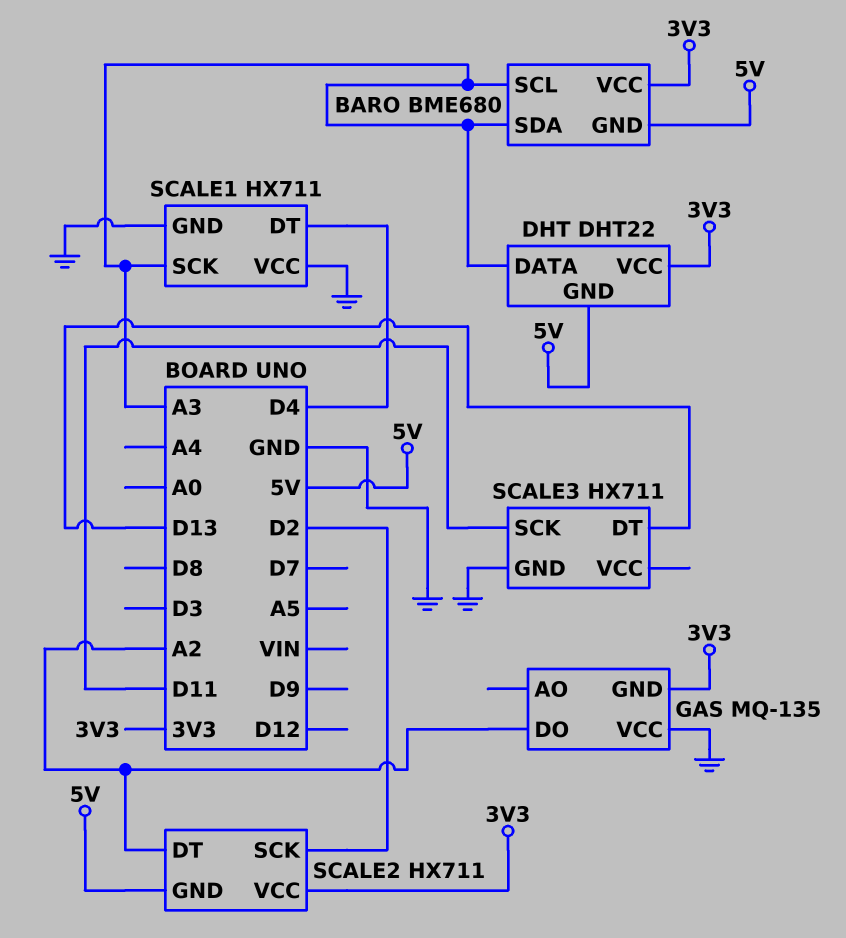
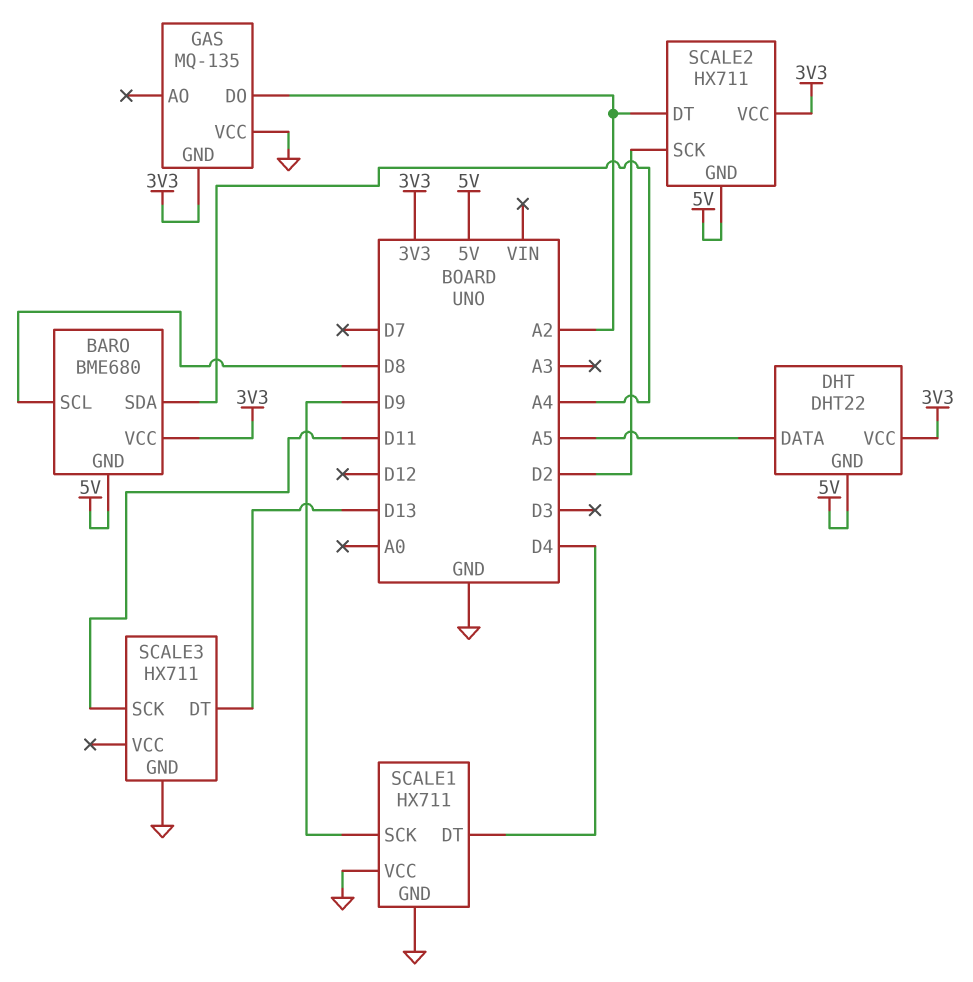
BARO pin SCL: A3 -> D8
BARO pin SDA: A3 -> A4
DHT pin DATA: A3 -> A5
SCALE1 pin SCK: A3 -> D9

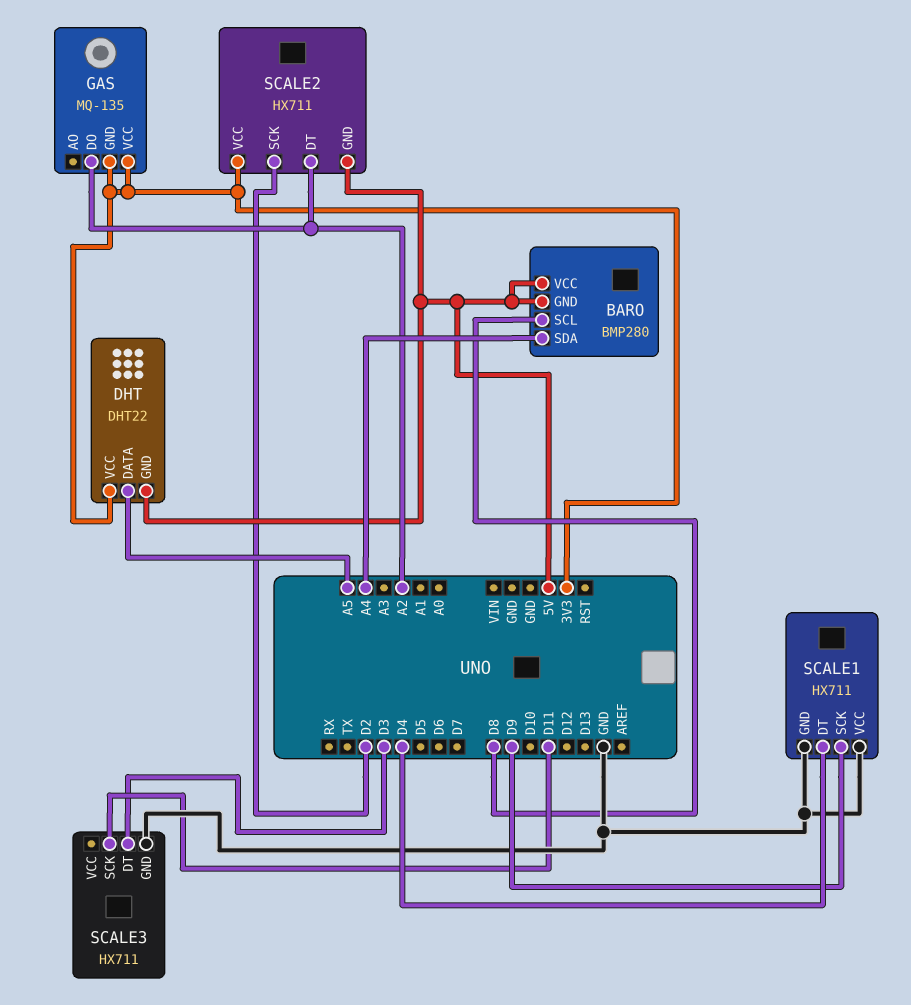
BARO: BME680 -> BMP280
BARO pin VCC: 3V3 -> 5V
GAS pin VCC: GND -> 3V3
SCALE3 pin DT: D13 -> D3

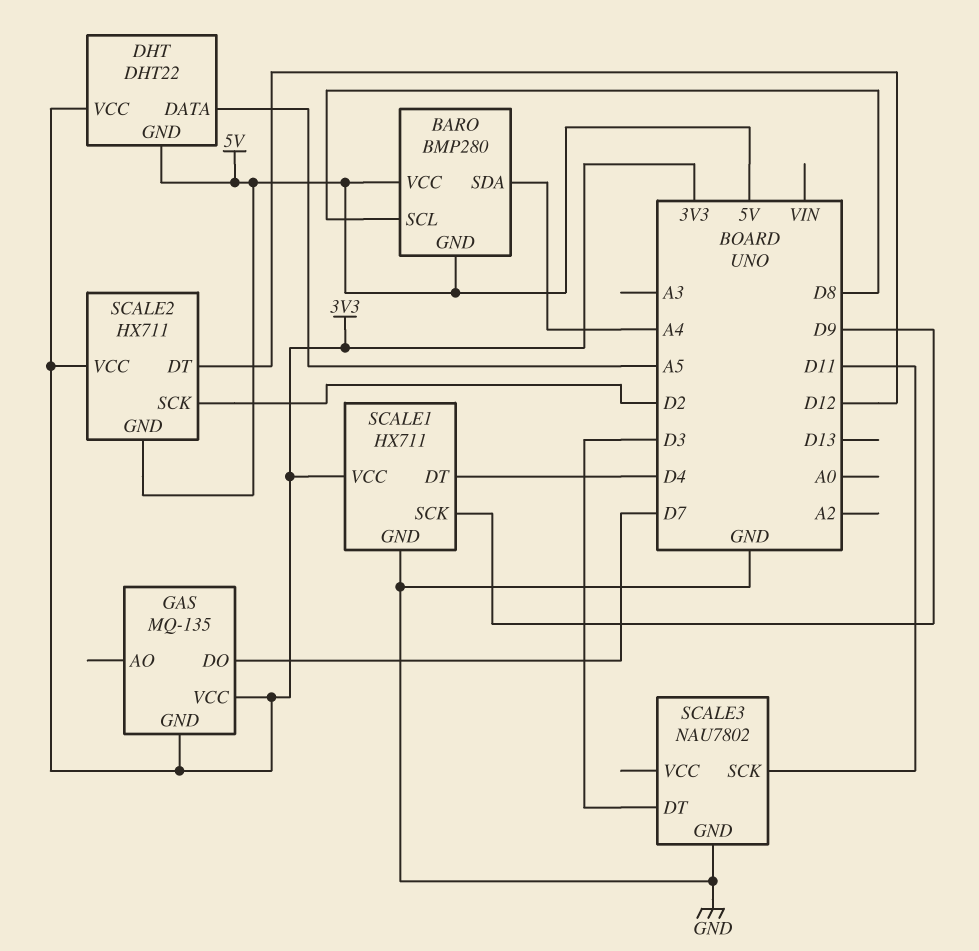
GAS pin DO: A2 -> D7
SCALE1 pin VCC: GND -> 3V3
SCALE2 pin DT: A2 -> D12
SCALE3: HX711 -> NAU7802

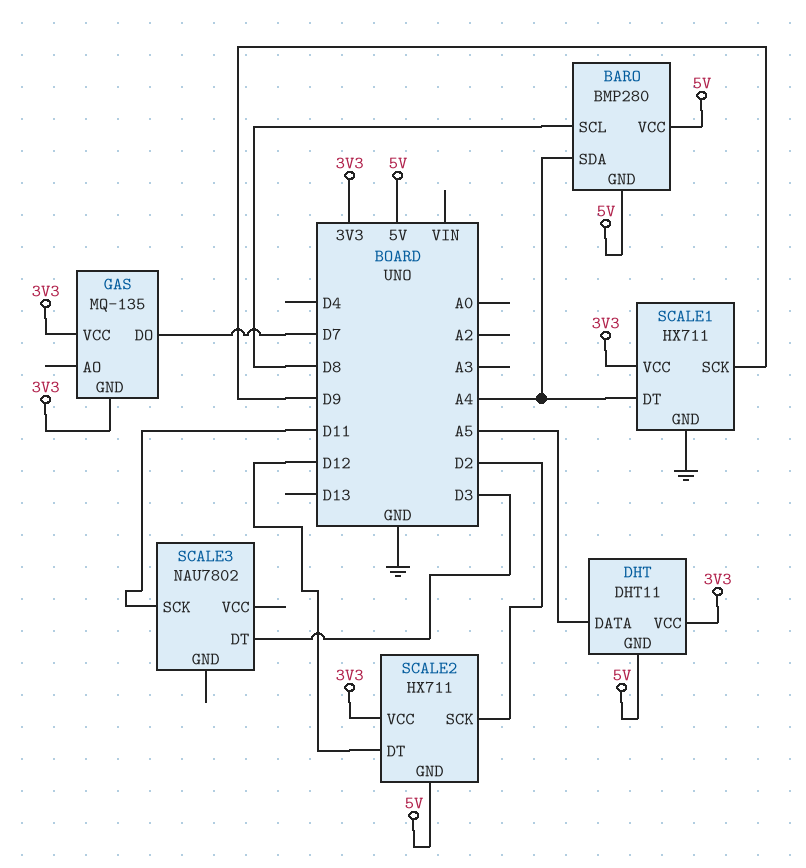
DHT: DHT22 -> DHT11
SCALE1 pin DT: D4 -> A4
SCALE3 pin GND: GND -> none

